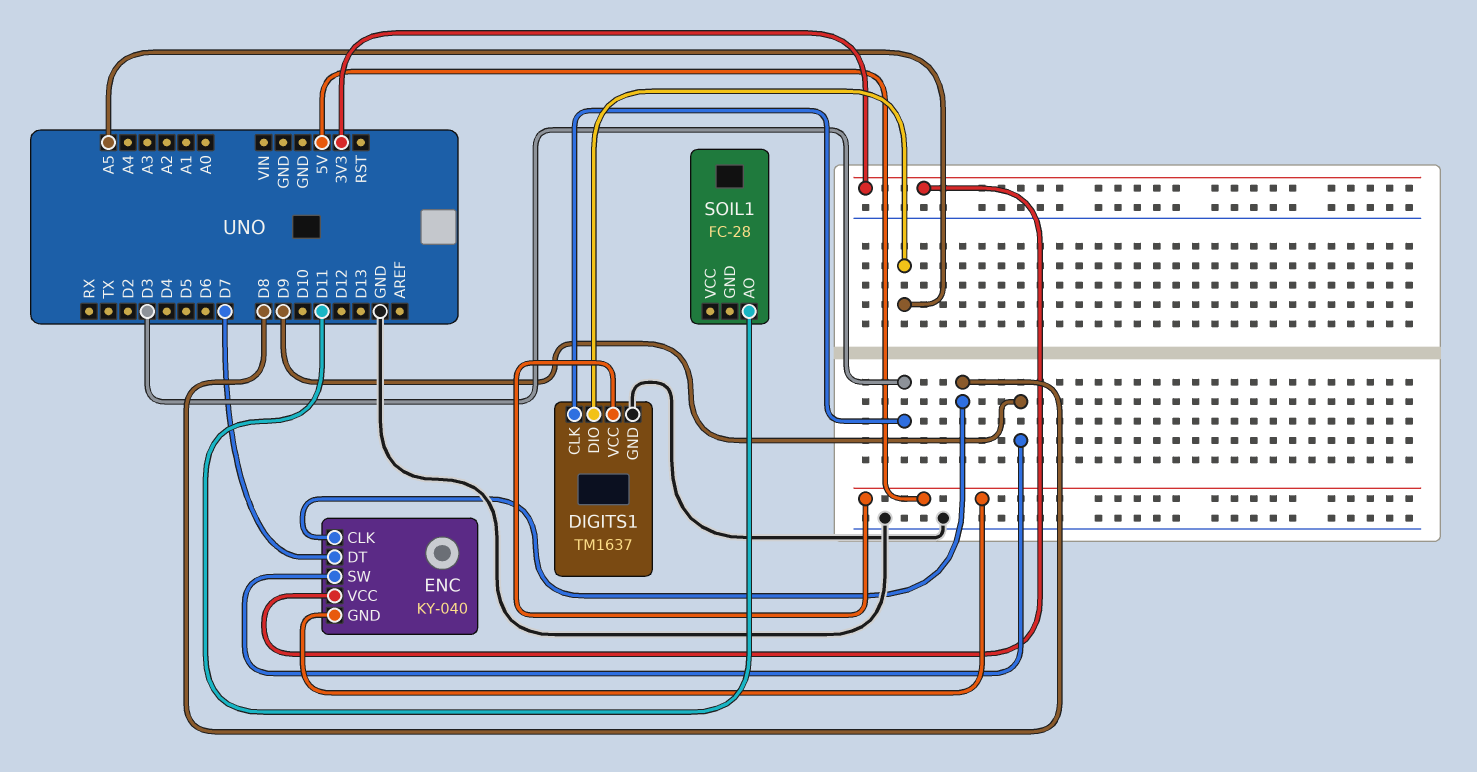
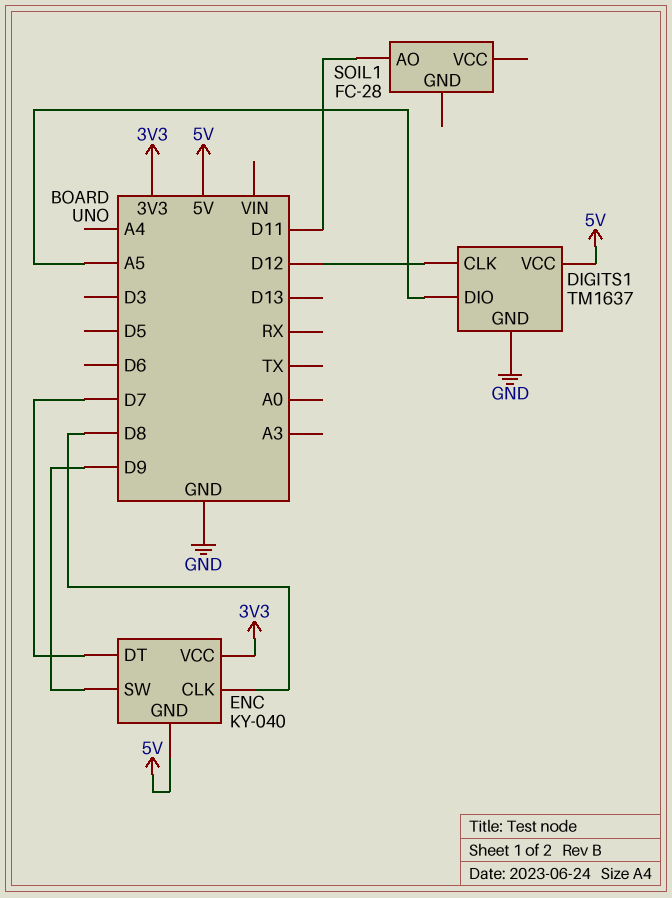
DIGITS1 pin CLK: D3 -> D12

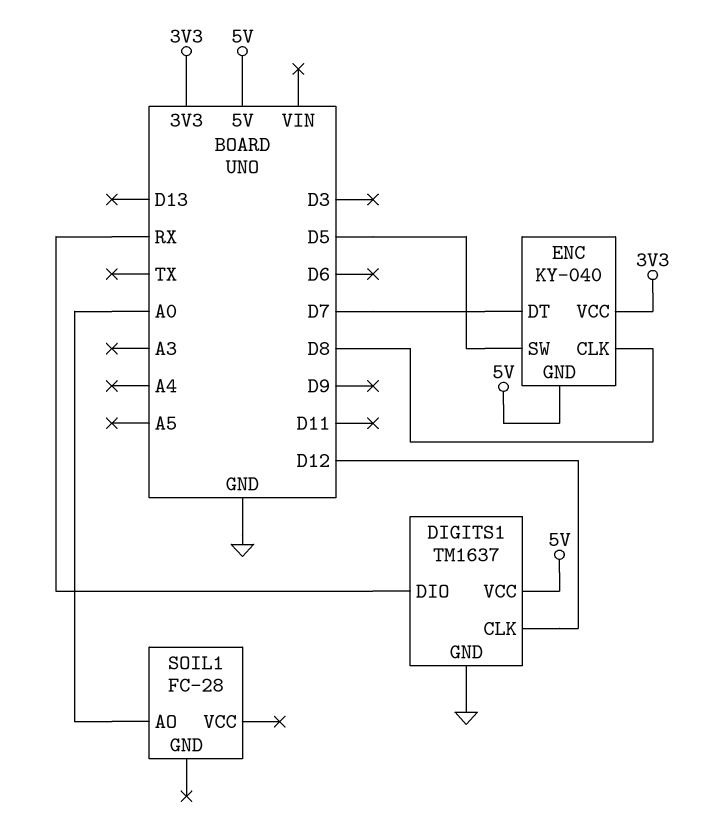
DIGITS1 pin DIO: A5 -> RX
ENC pin SW: D9 -> D5
SOIL1 pin AO: D11 -> A0

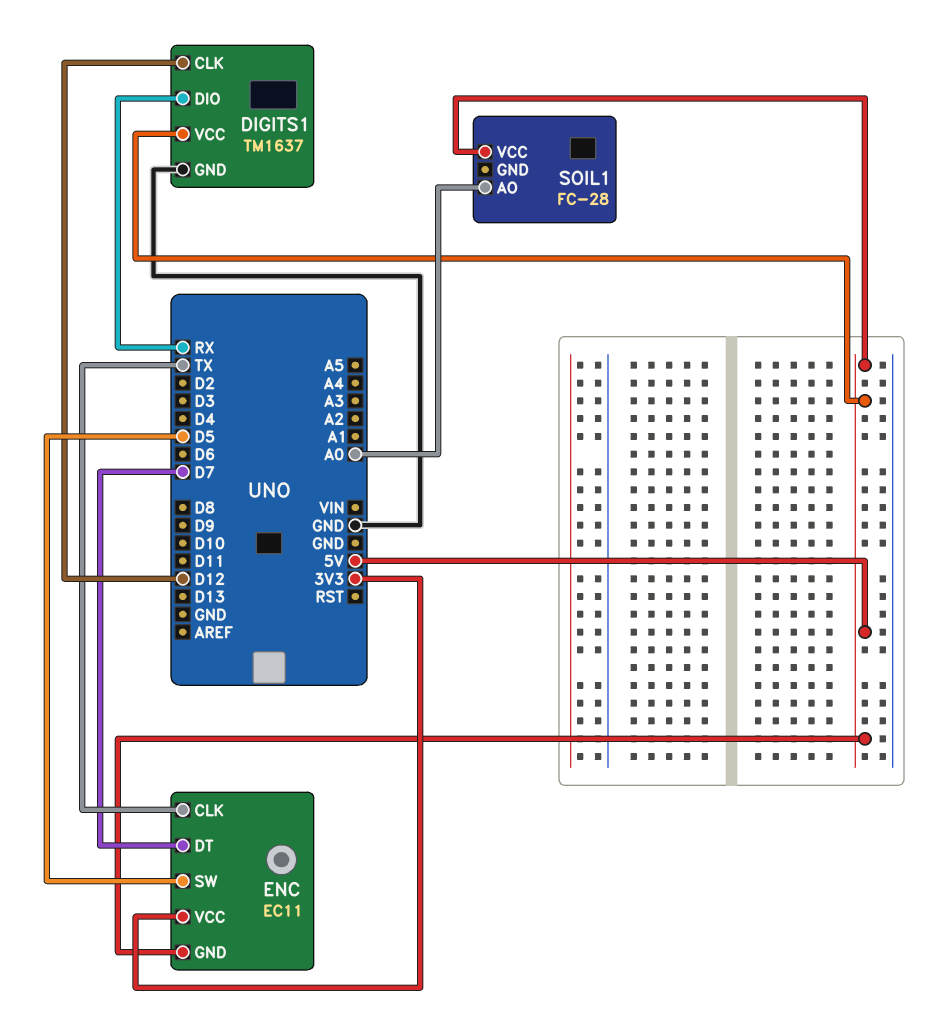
ENC: KY-040 -> EC11
ENC pin CLK: D8 -> TX
SOIL1 pin VCC: none -> 5V

